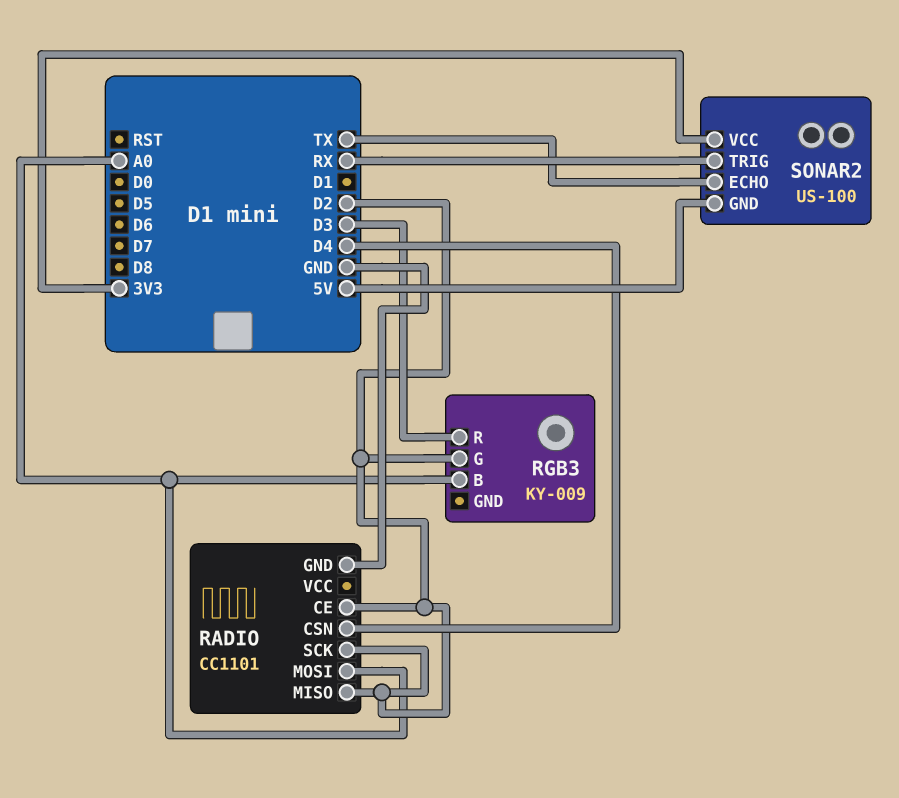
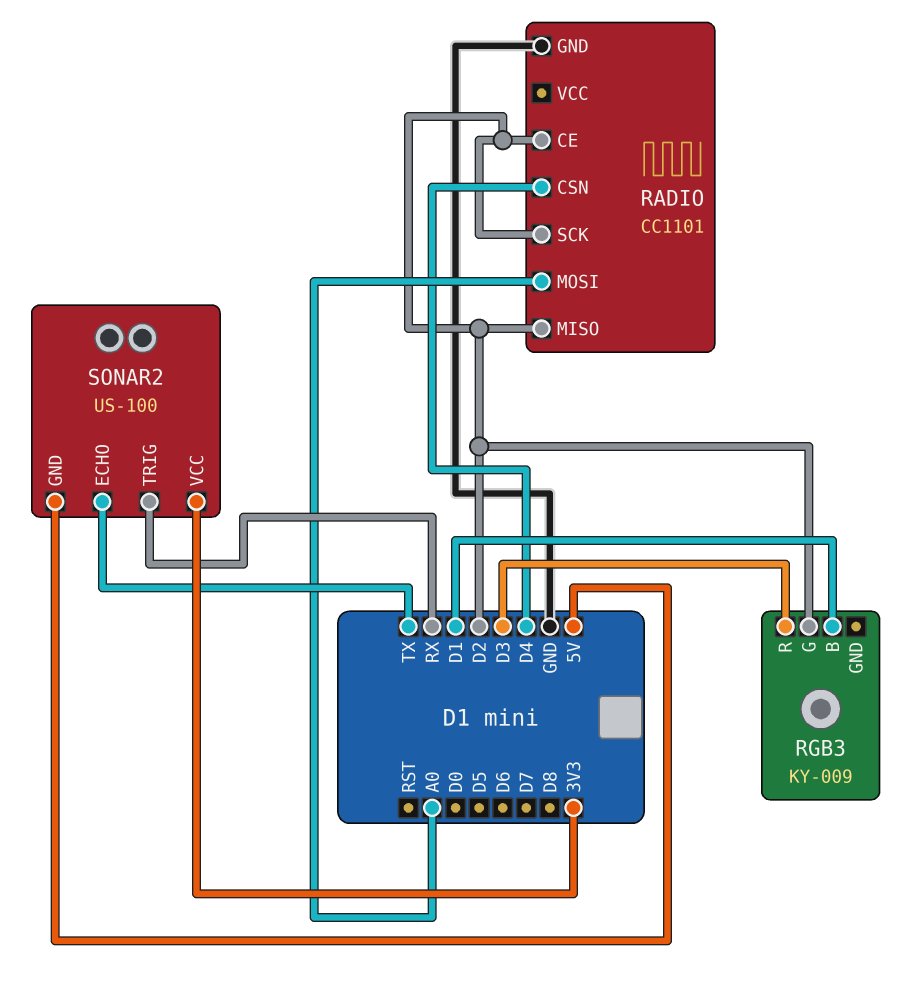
RGB3 pin B: A0 -> D1

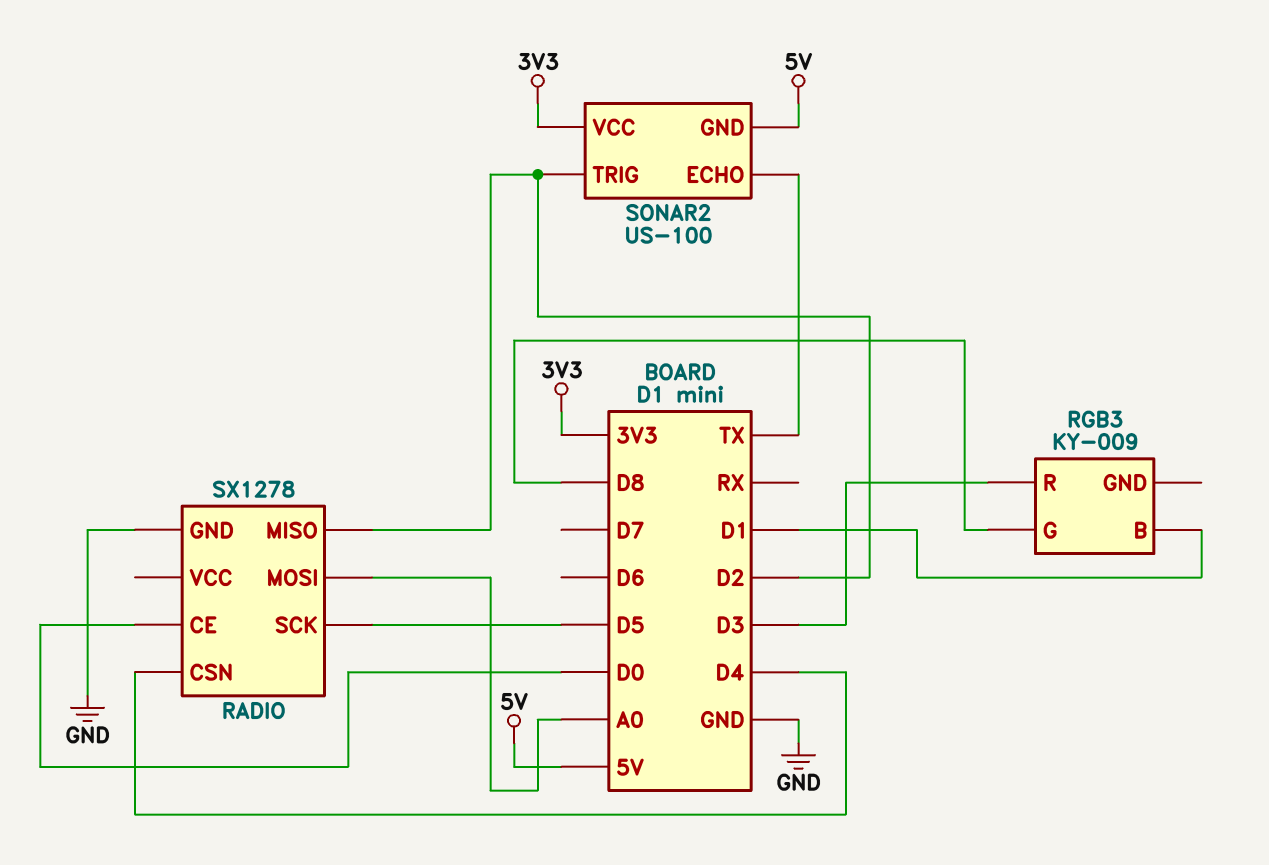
RADIO: CC1101 -> SX1278
RADIO pin CE: D2 -> D0
RADIO pin SCK: D2 -> D5
RGB3 pin G: D2 -> D8
SONAR2 pin TRIG: RX -> D2

